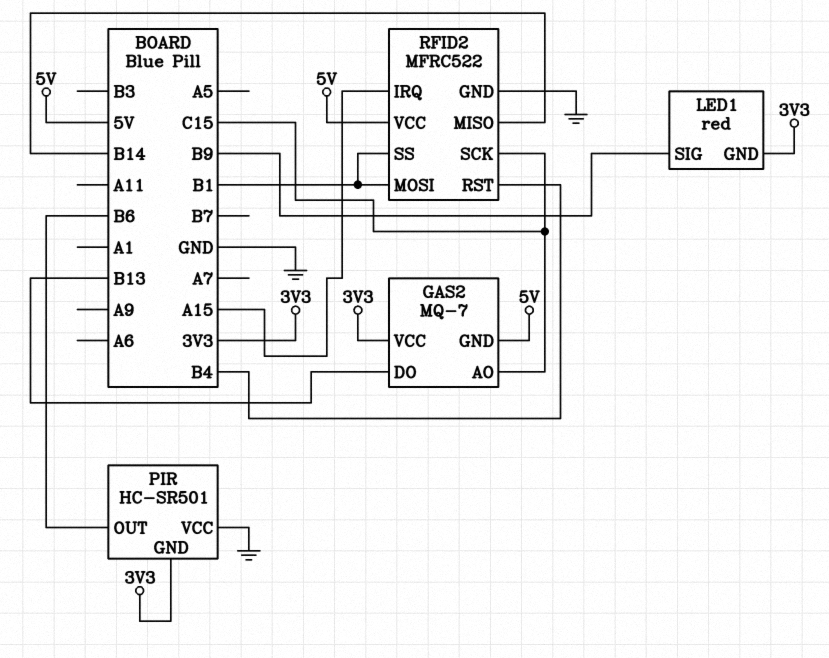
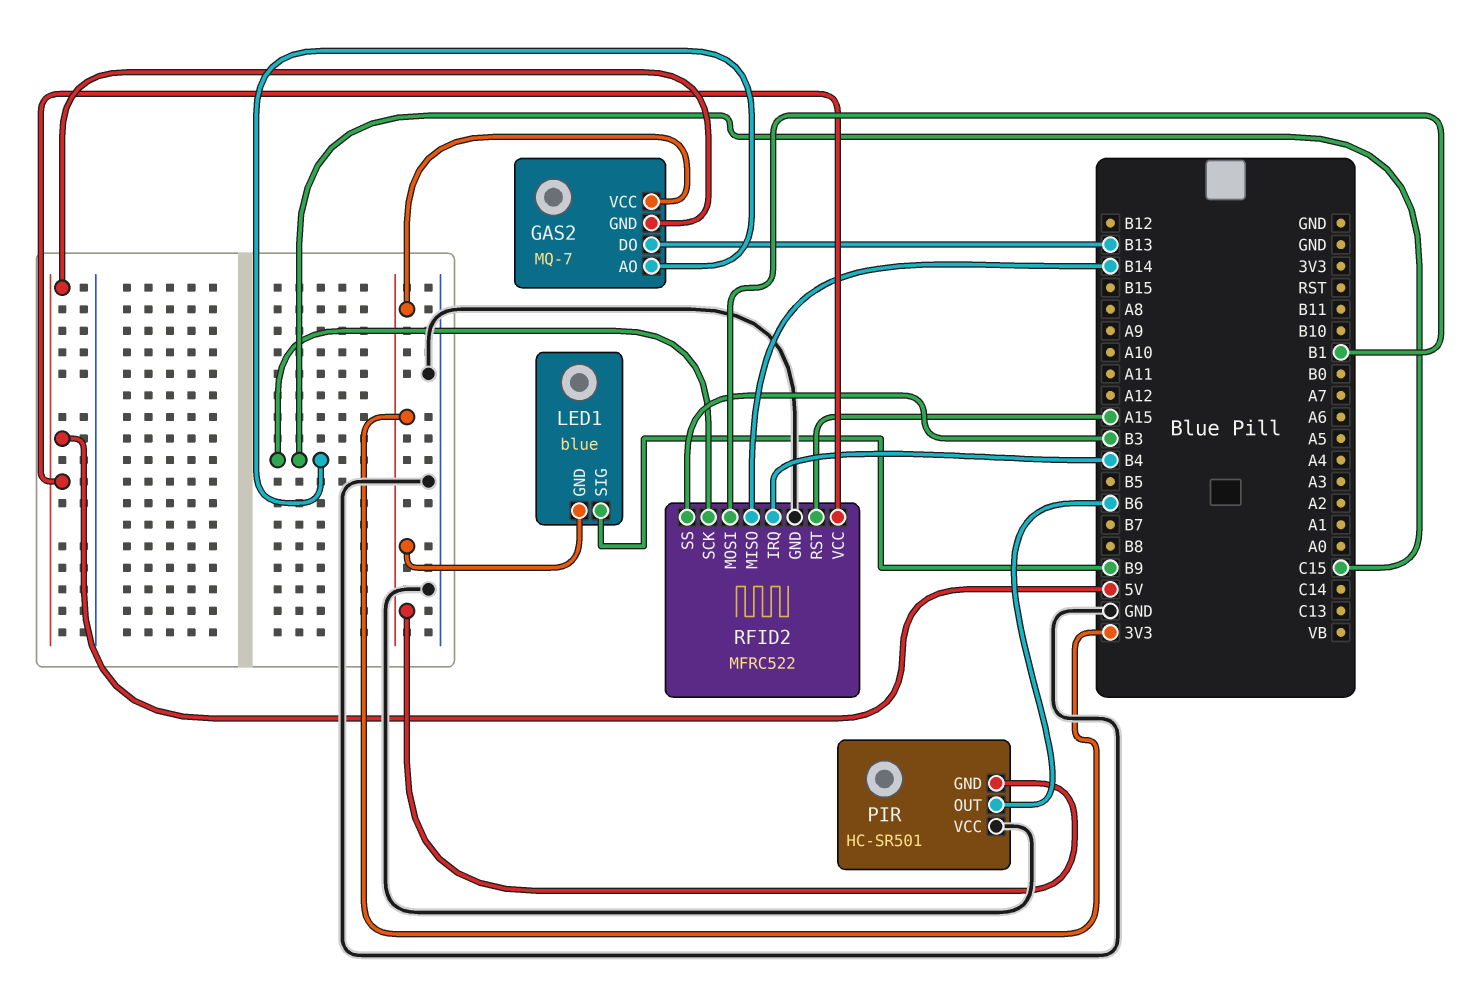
LED1: red -> blue
RFID2 pin IRQ: A15 -> B4
RFID2 pin RST: B4 -> A15
RFID2 pin SS: B1 -> B3

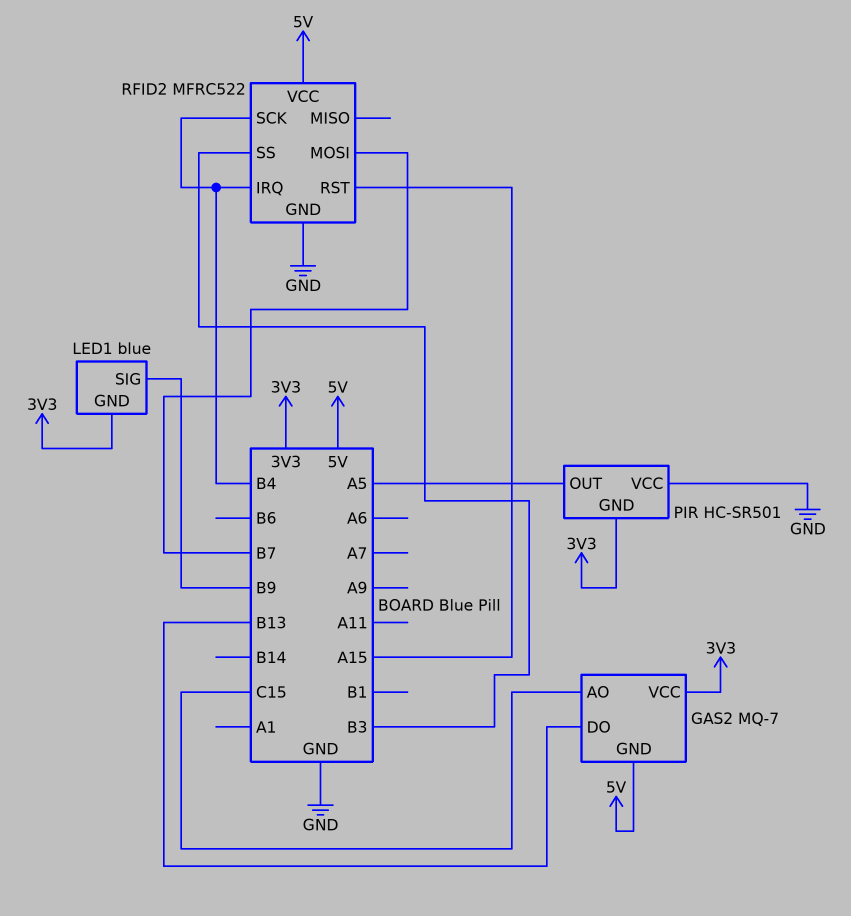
PIR pin OUT: B6 -> A5
RFID2 pin MISO: B14 -> none
RFID2 pin MOSI: B1 -> B7
RFID2 pin SCK: C15 -> B4

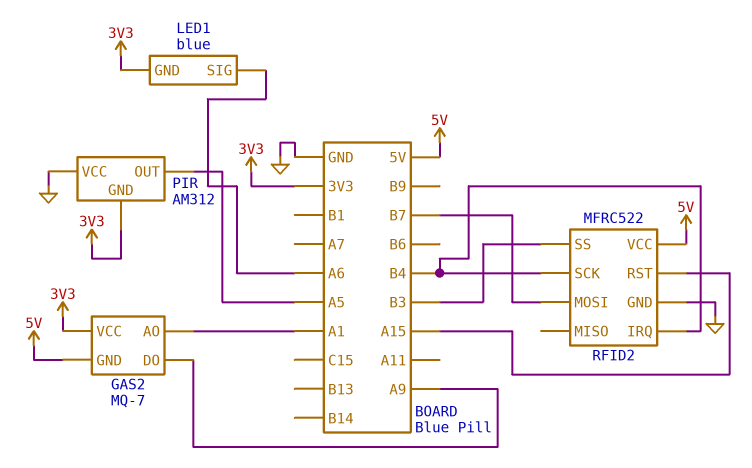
GAS2 pin AO: C15 -> A1
GAS2 pin DO: B13 -> A9
LED1 pin SIG: B9 -> A6
PIR: HC-SR501 -> AM312

